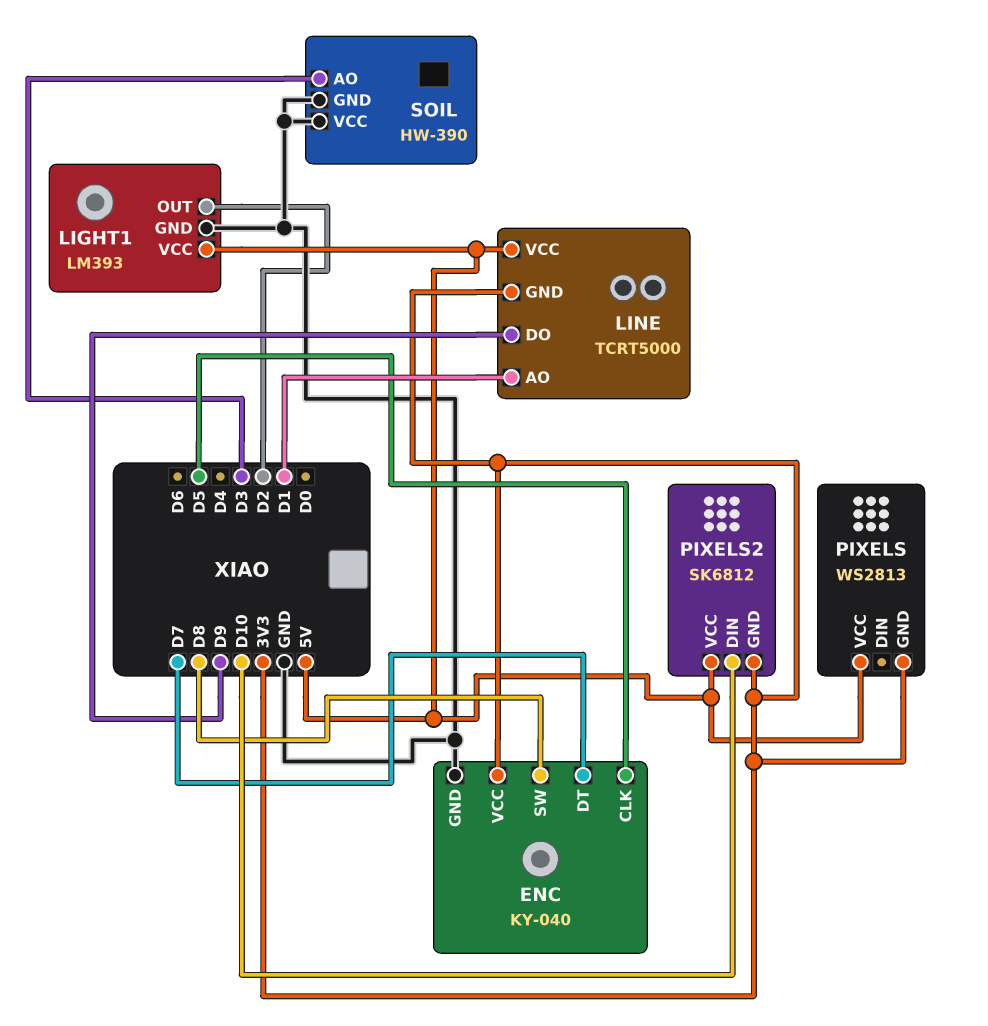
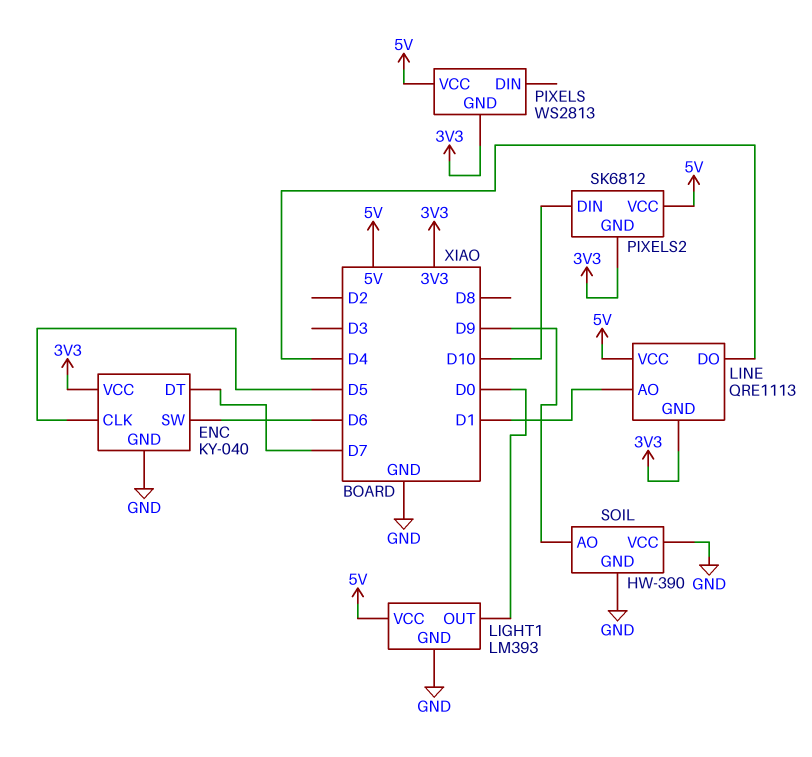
ENC pin SW: D8 -> D6
LIGHT1 pin OUT: D2 -> D0
LINE: TCRT5000 -> QRE1113
LINE pin DO: D9 -> D4
SOIL pin AO: D3 -> D9

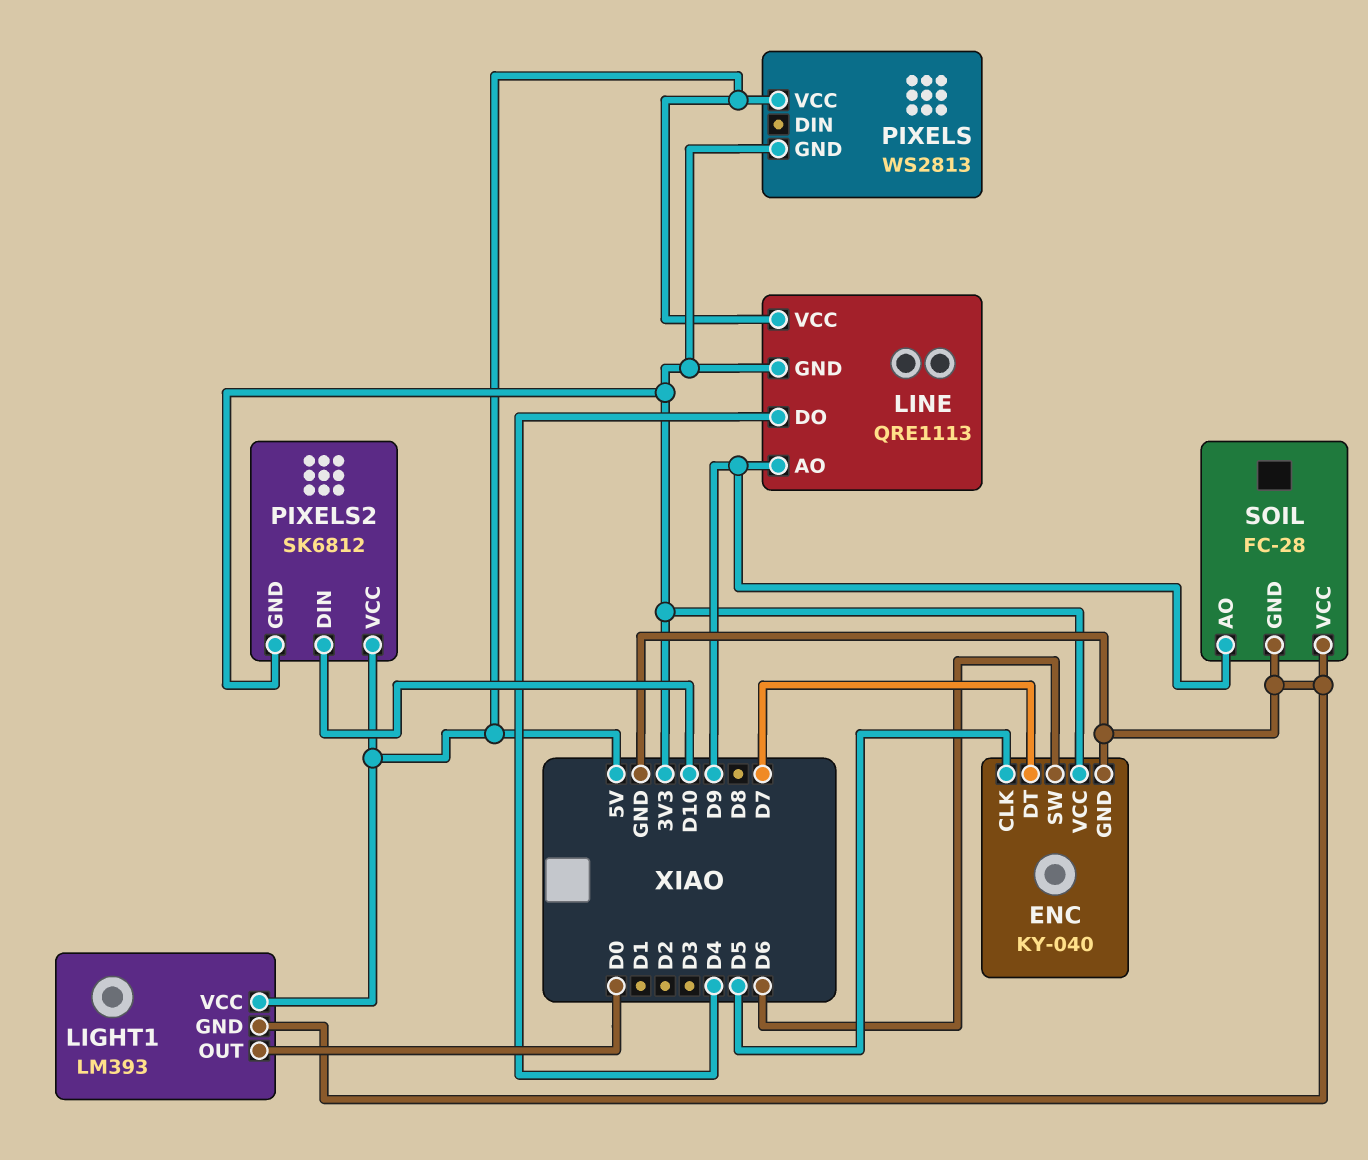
LINE pin AO: D1 -> D9
SOIL: HW-390 -> FC-28

